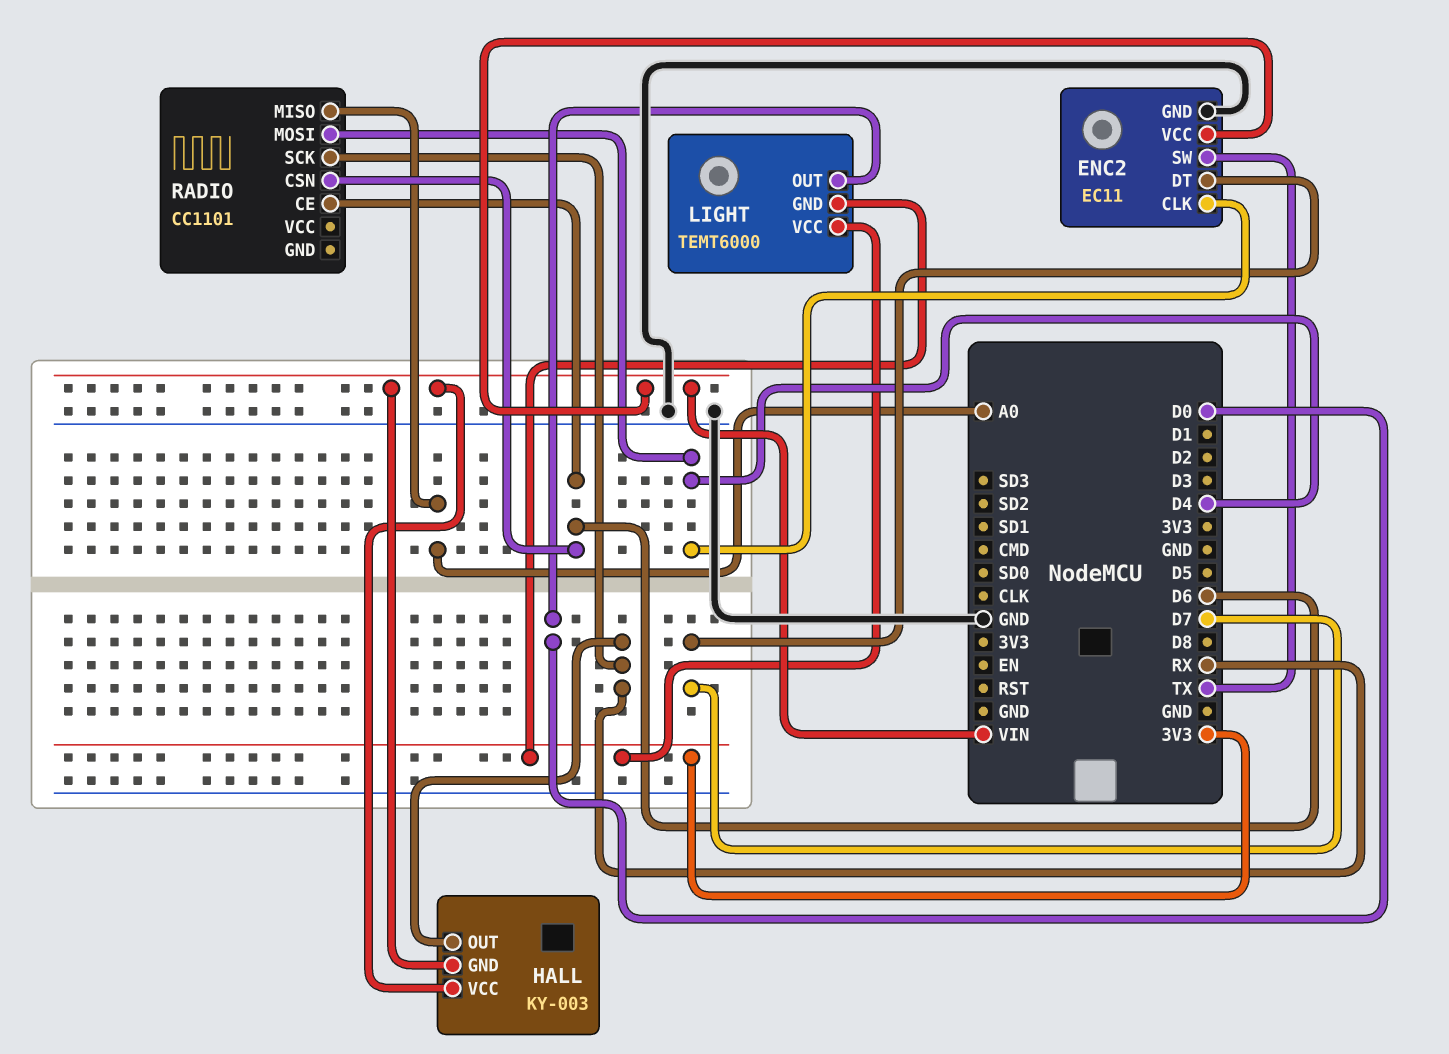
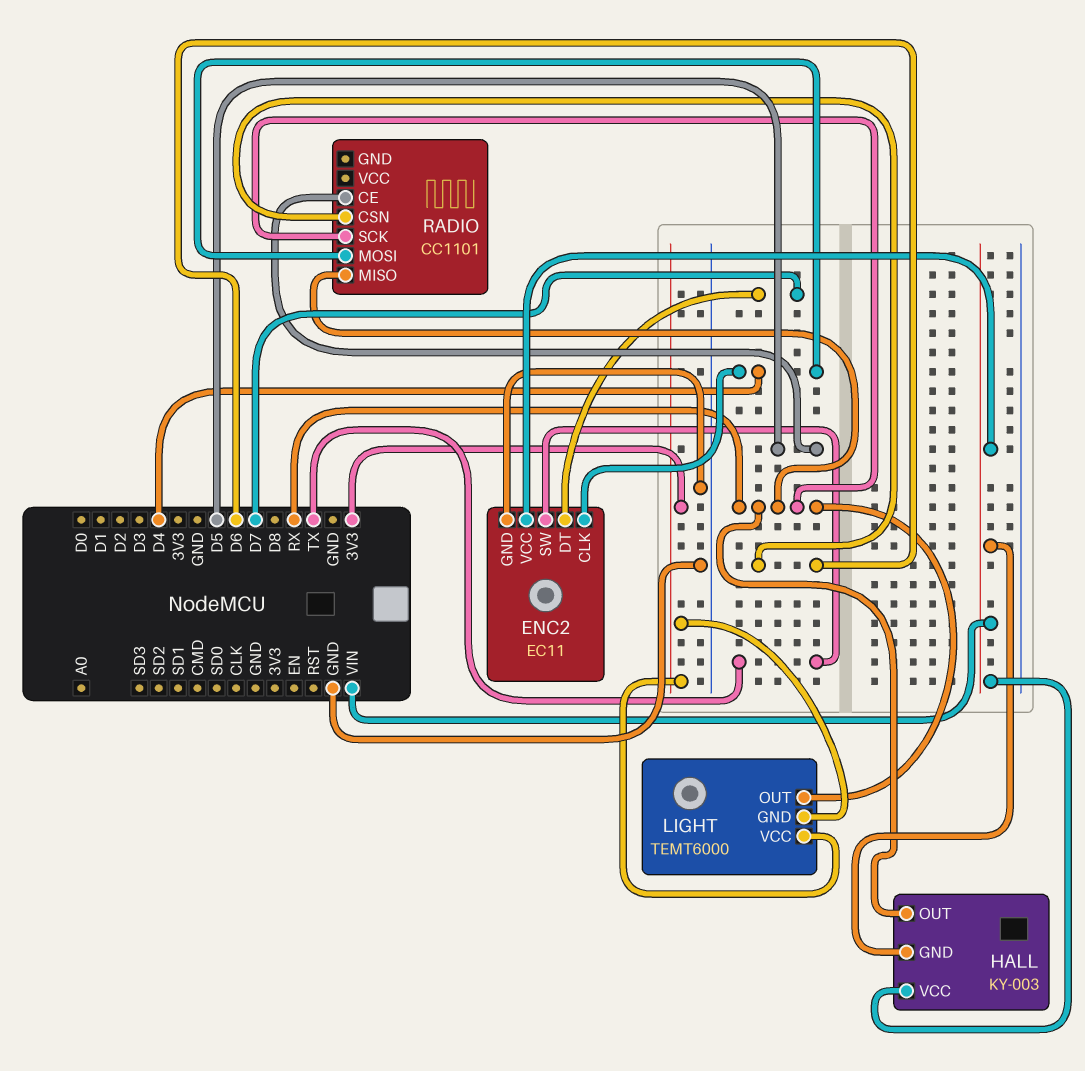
LIGHT pin OUT: D0 -> RX
RADIO pin CE: D6 -> D5
RADIO pin MISO: A0 -> RX

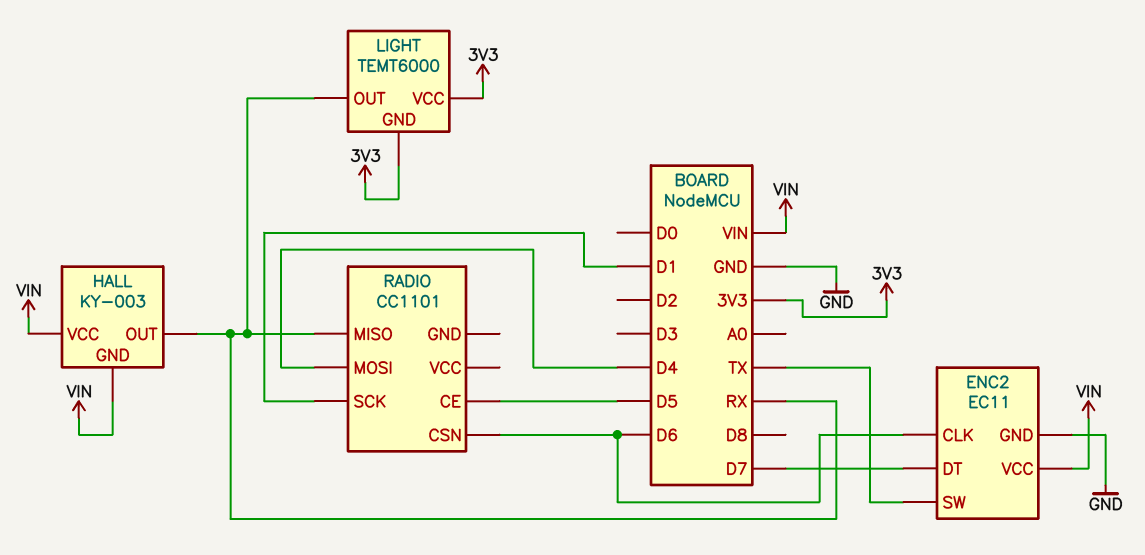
ENC2 pin CLK: D4 -> D6
RADIO pin SCK: RX -> D1

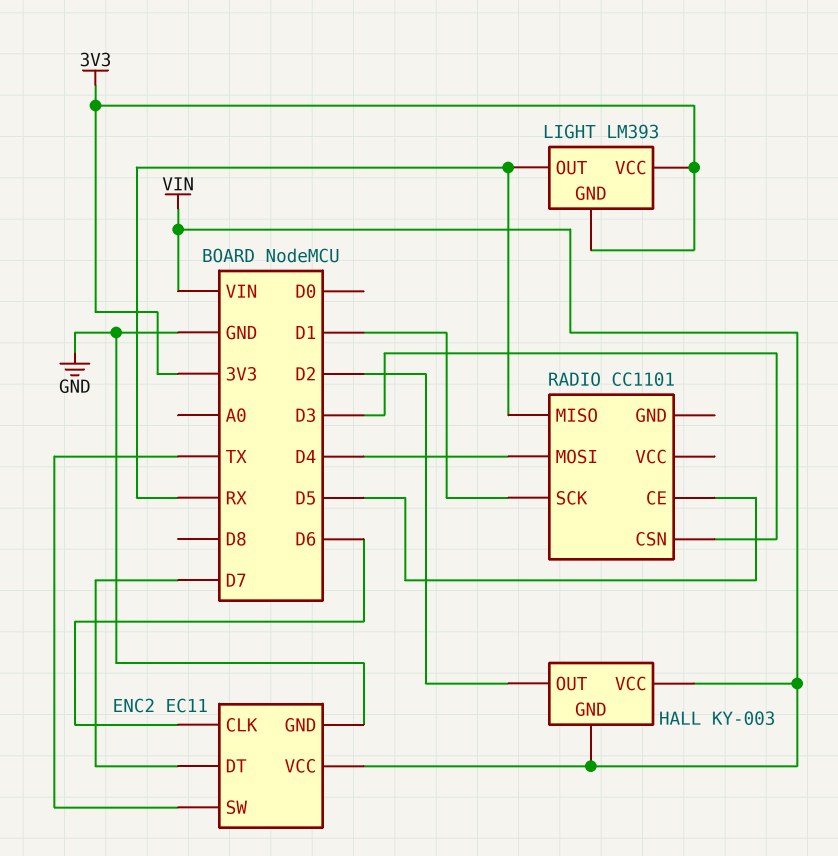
HALL pin OUT: RX -> D2
LIGHT: TEMT6000 -> LM393
RADIO pin CSN: D6 -> D3

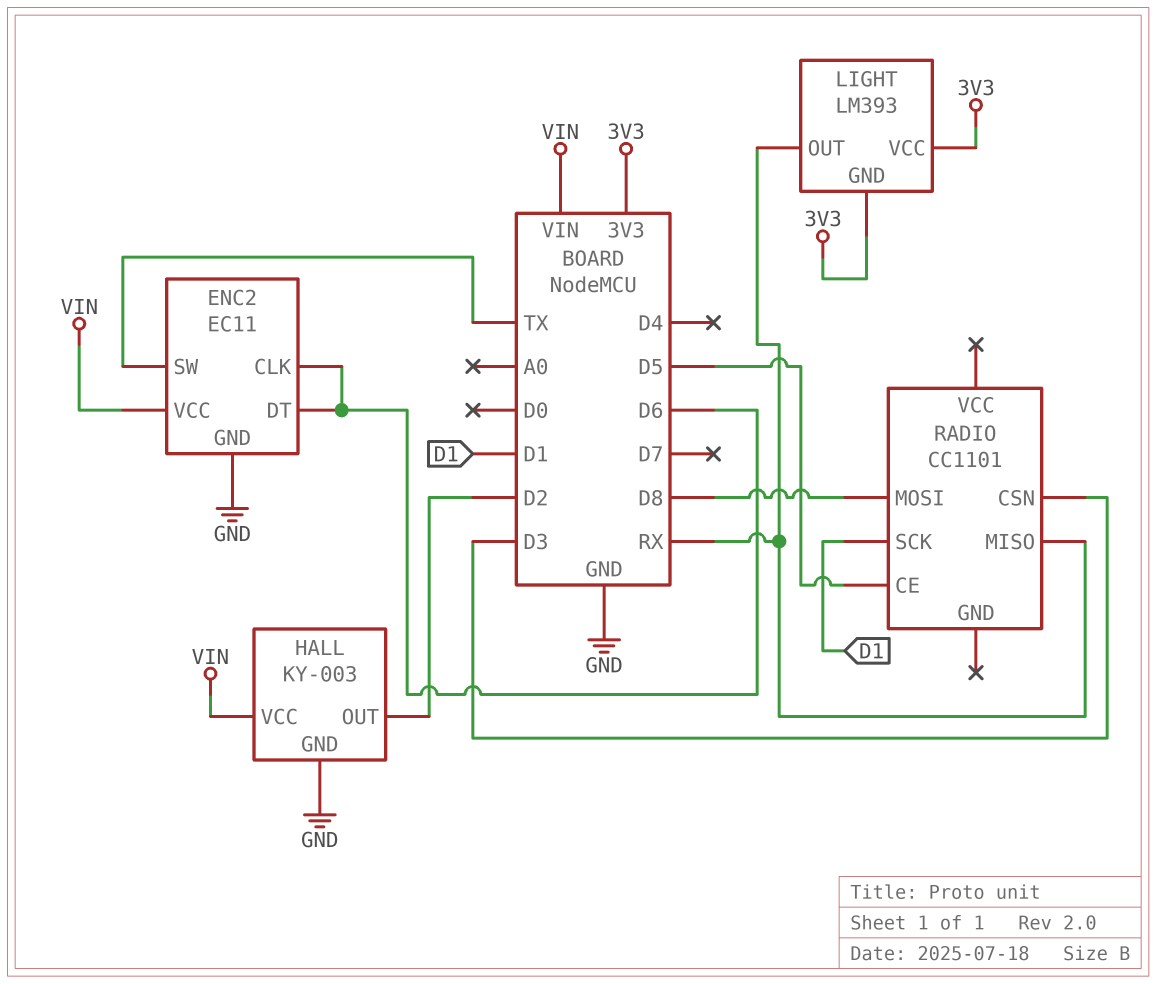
ENC2 pin DT: D7 -> D6
HALL pin GND: VIN -> GND
RADIO pin MOSI: D4 -> D8

